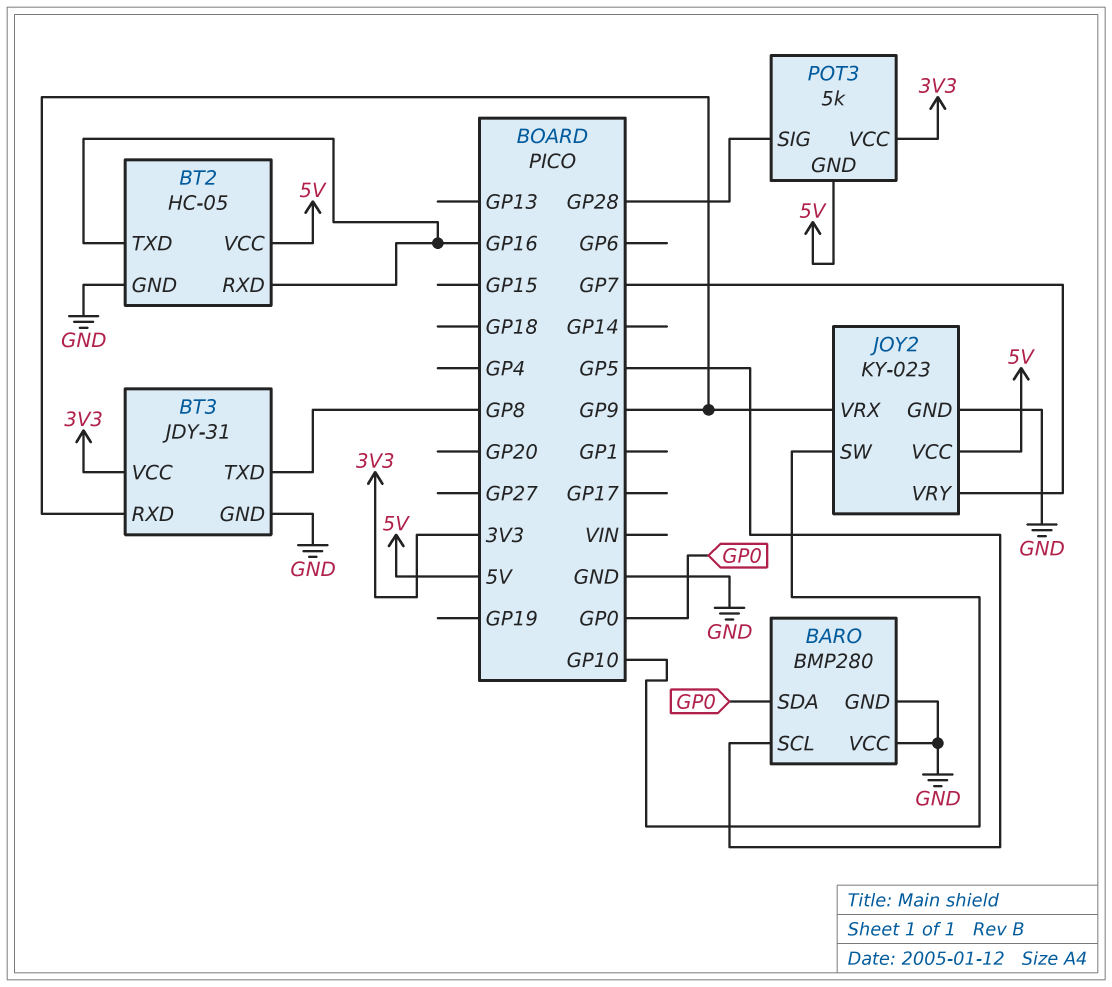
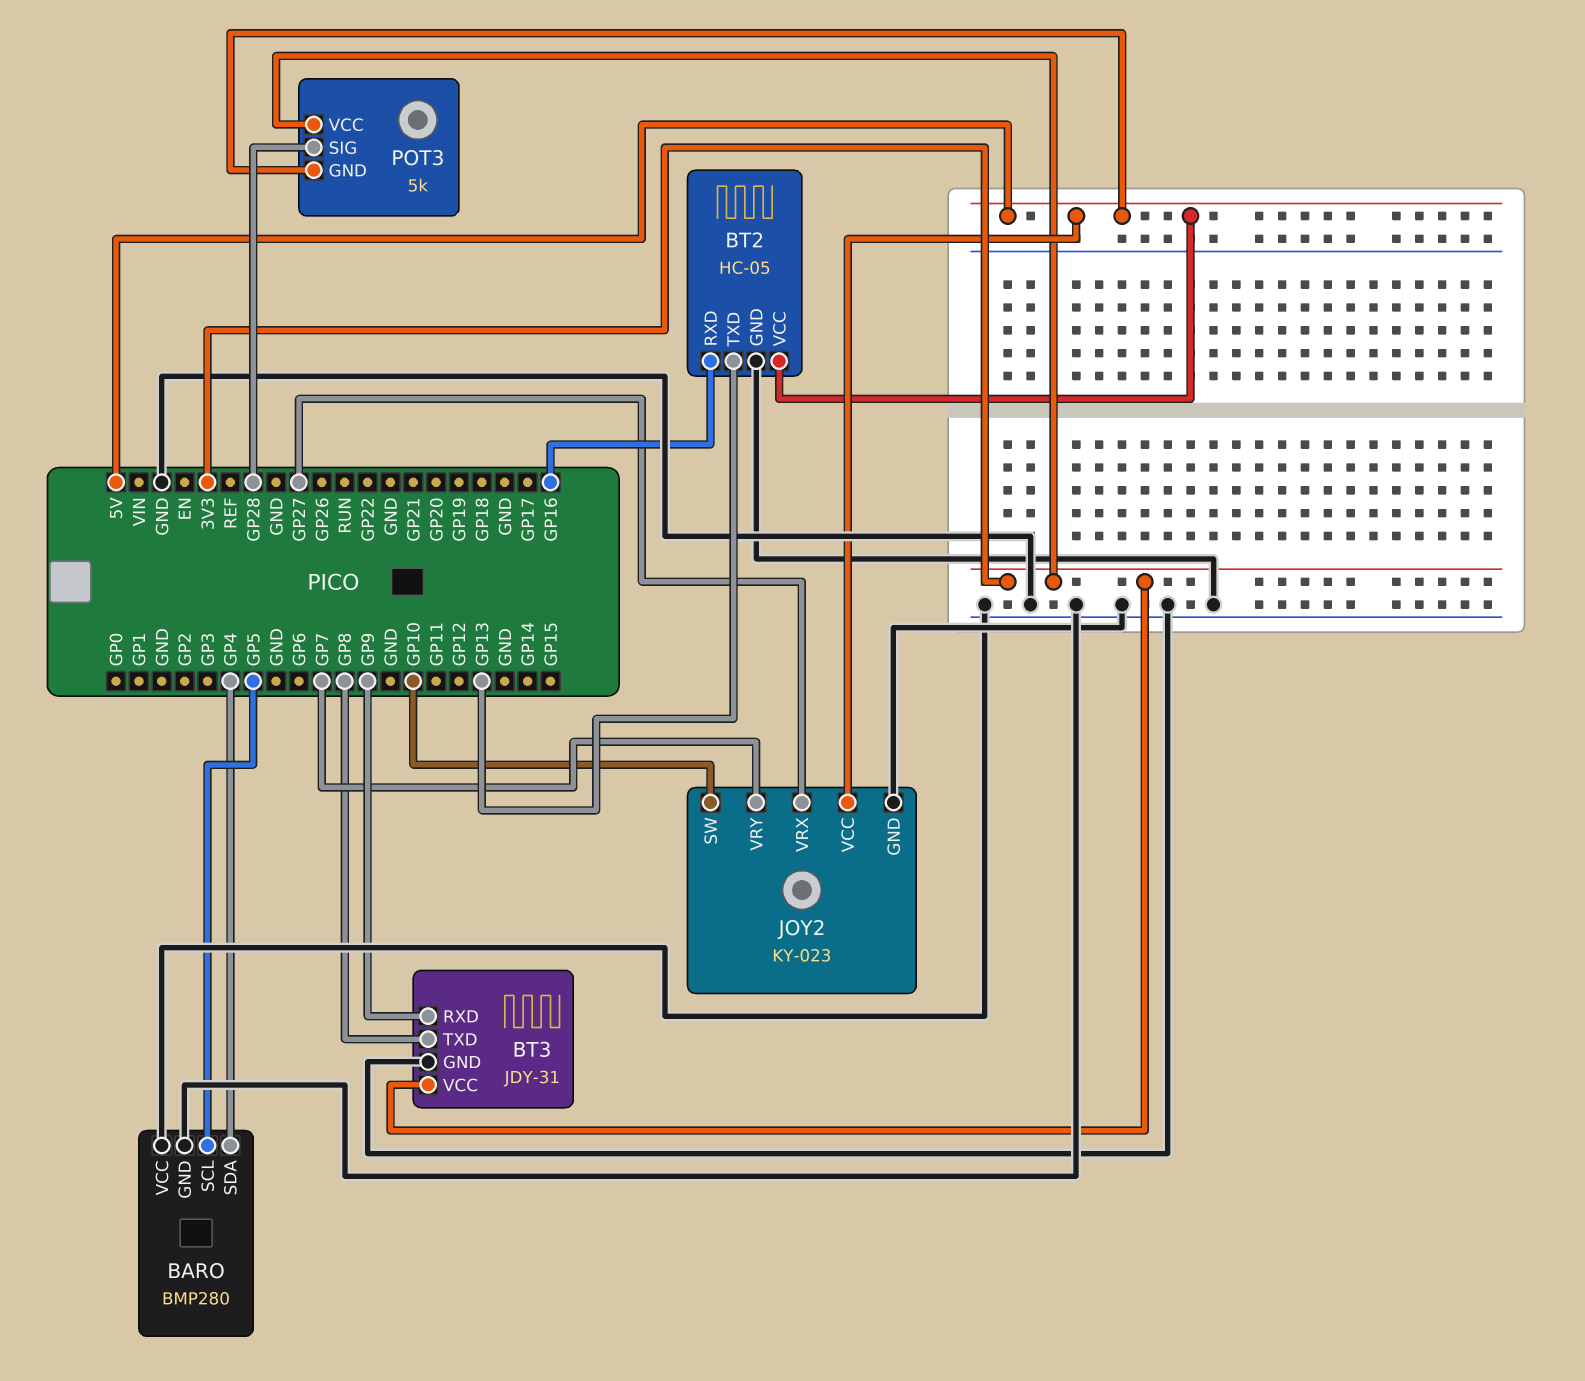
BARO pin SDA: GP0 -> GP4
BT2 pin TXD: GP16 -> GP13
JOY2 pin VRX: GP9 -> GP27

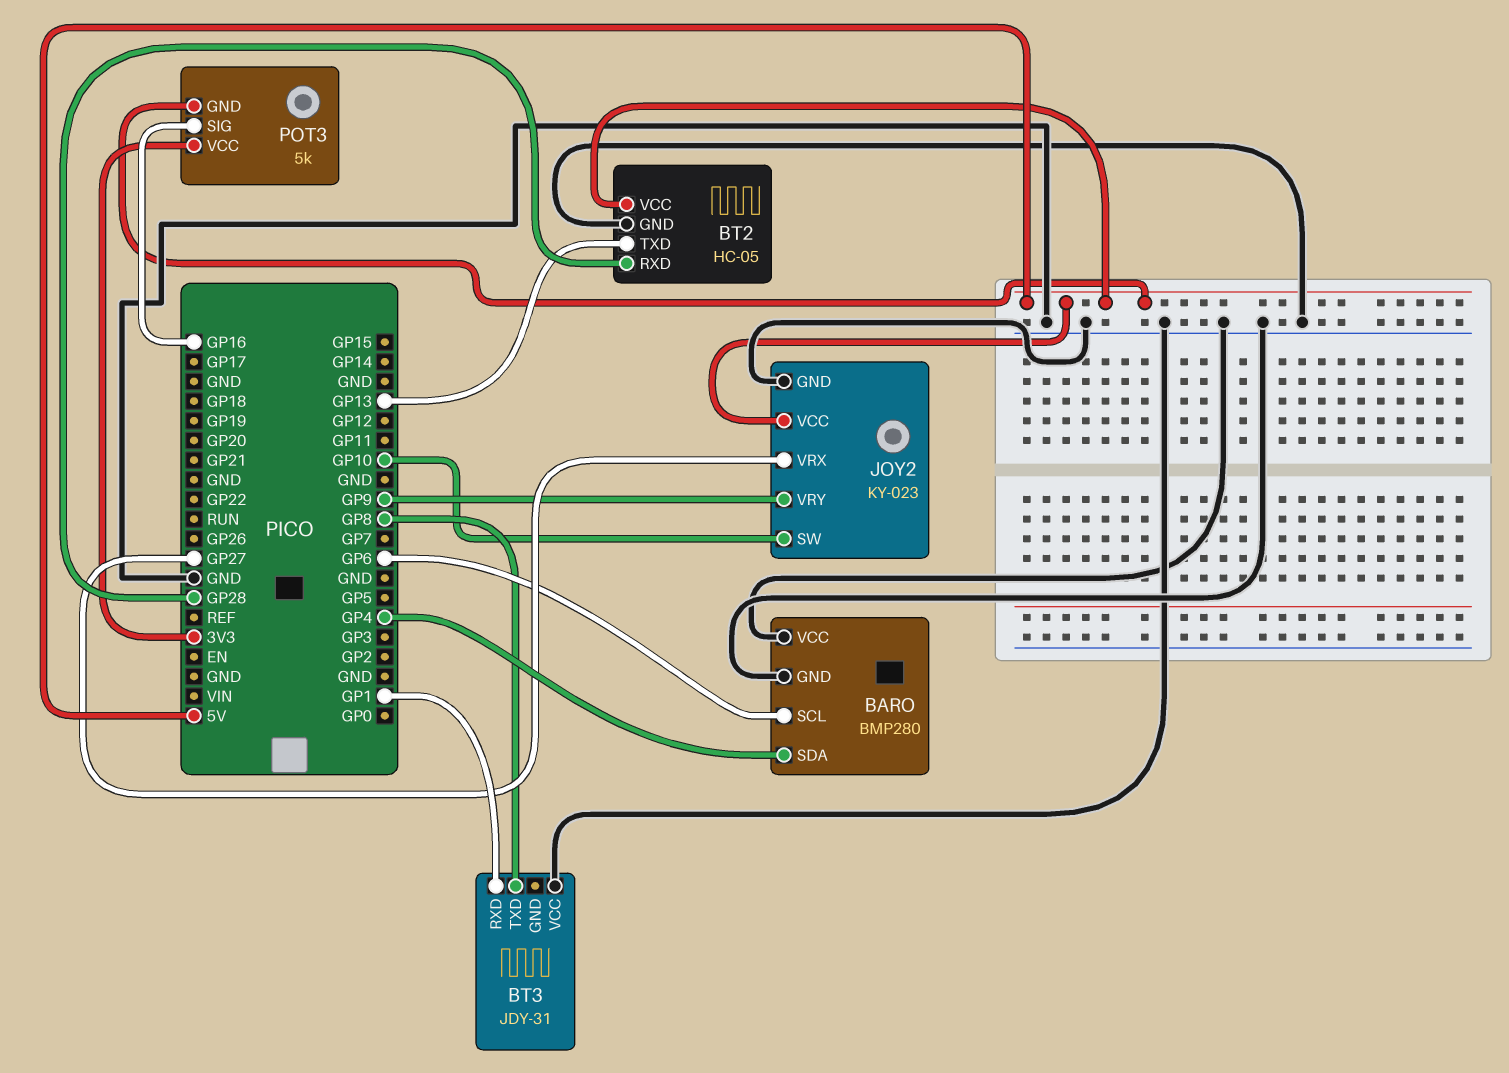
BARO pin SCL: GP5 -> GP6
BT2 pin RXD: GP16 -> GP28
BT3 pin GND: GND -> none
BT3 pin RXD: GP9 -> GP1
BT3 pin VCC: 3V3 -> GND
JOY2 pin VRY: GP7 -> GP9
POT3 pin SIG: GP28 -> GP16

